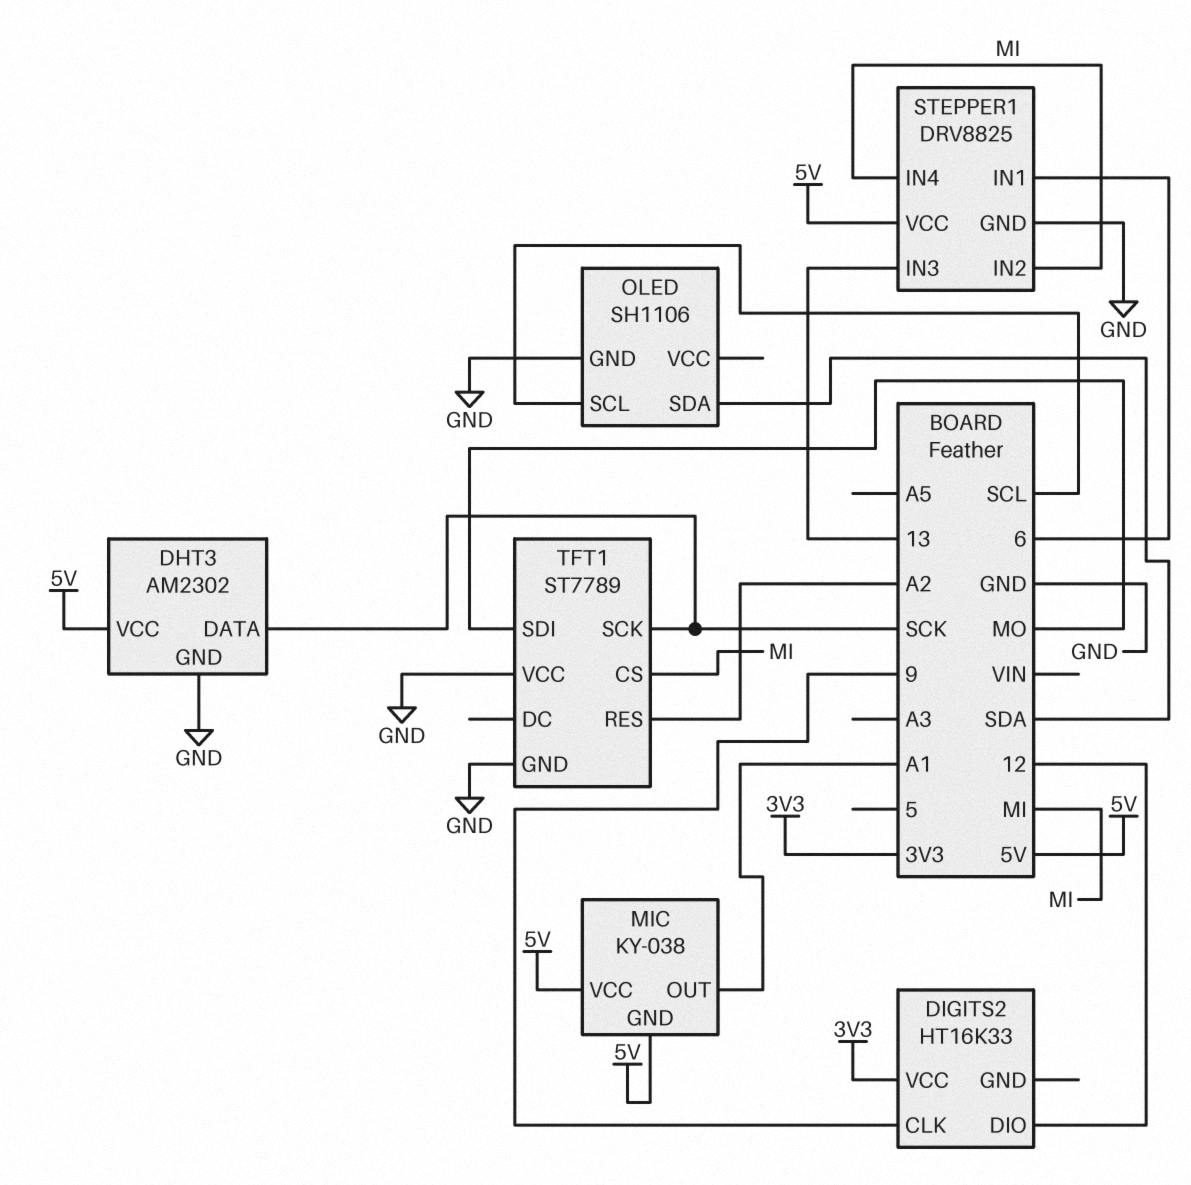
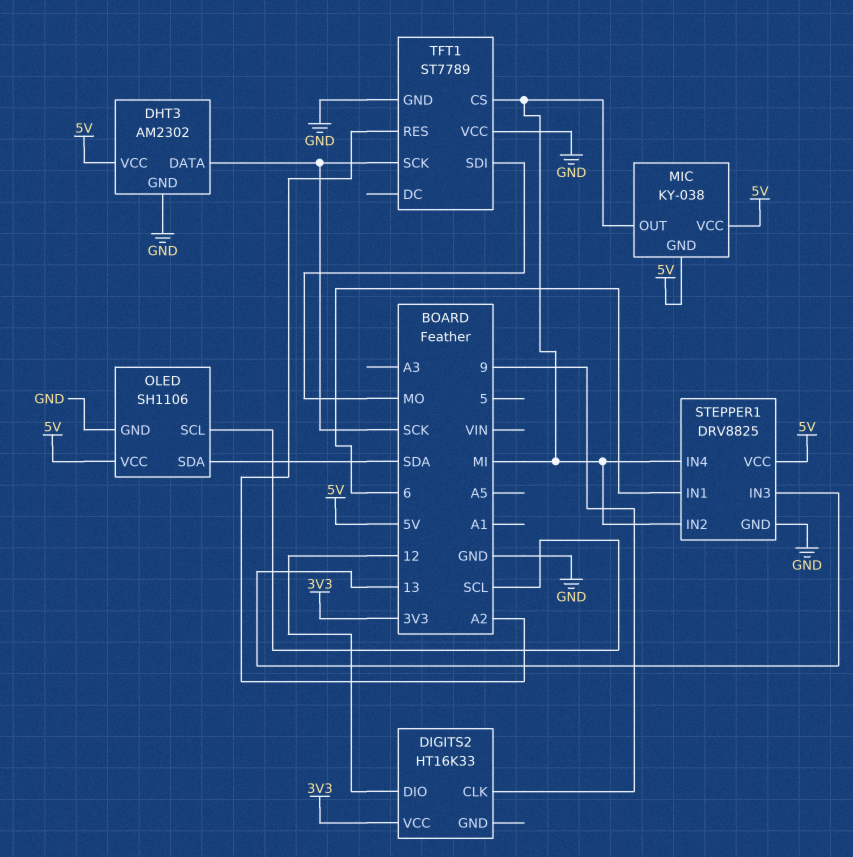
MIC pin OUT: A1 -> MI
OLED pin VCC: none -> 5V

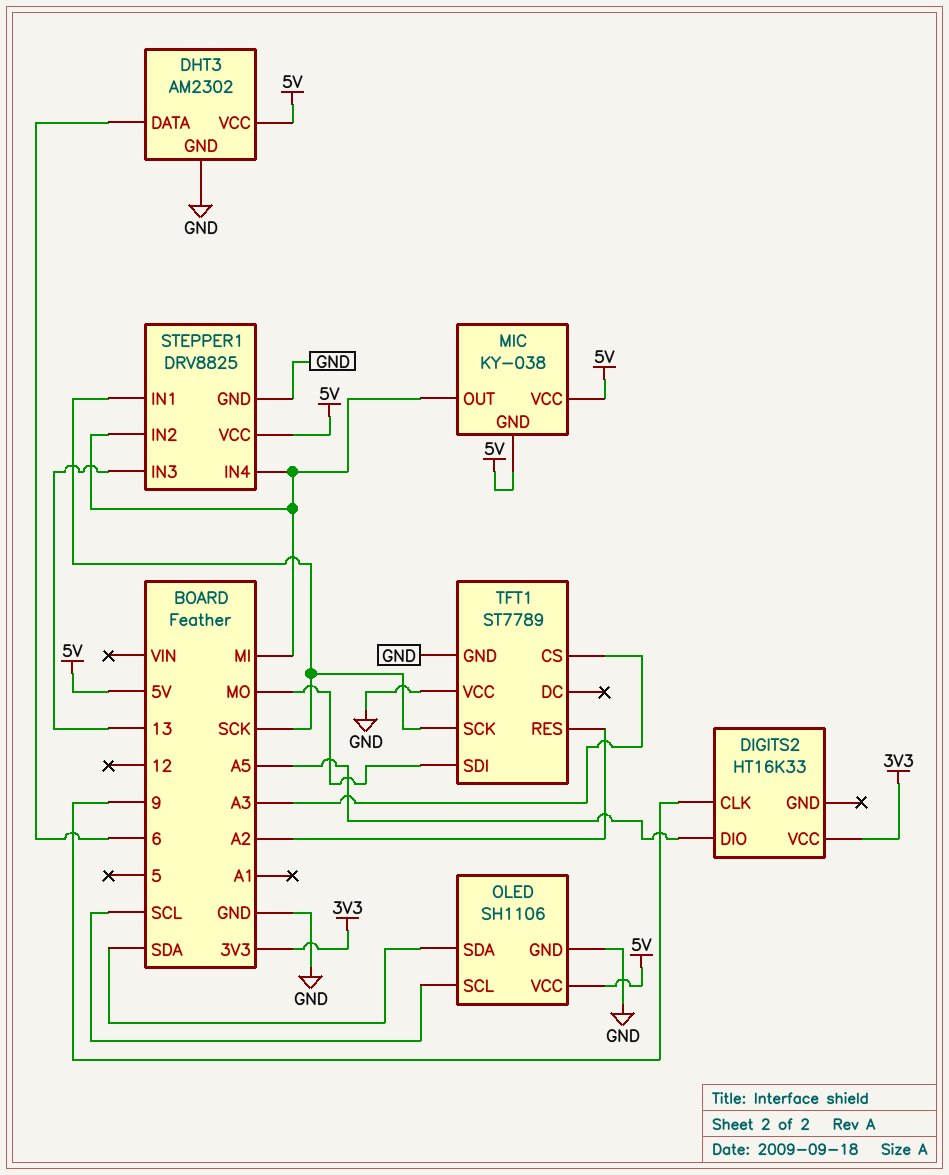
DHT3 pin DATA: SCK -> 6
DIGITS2 pin DIO: 12 -> A5
STEPPER1 pin IN1: 6 -> SCK
TFT1 pin CS: MI -> A3

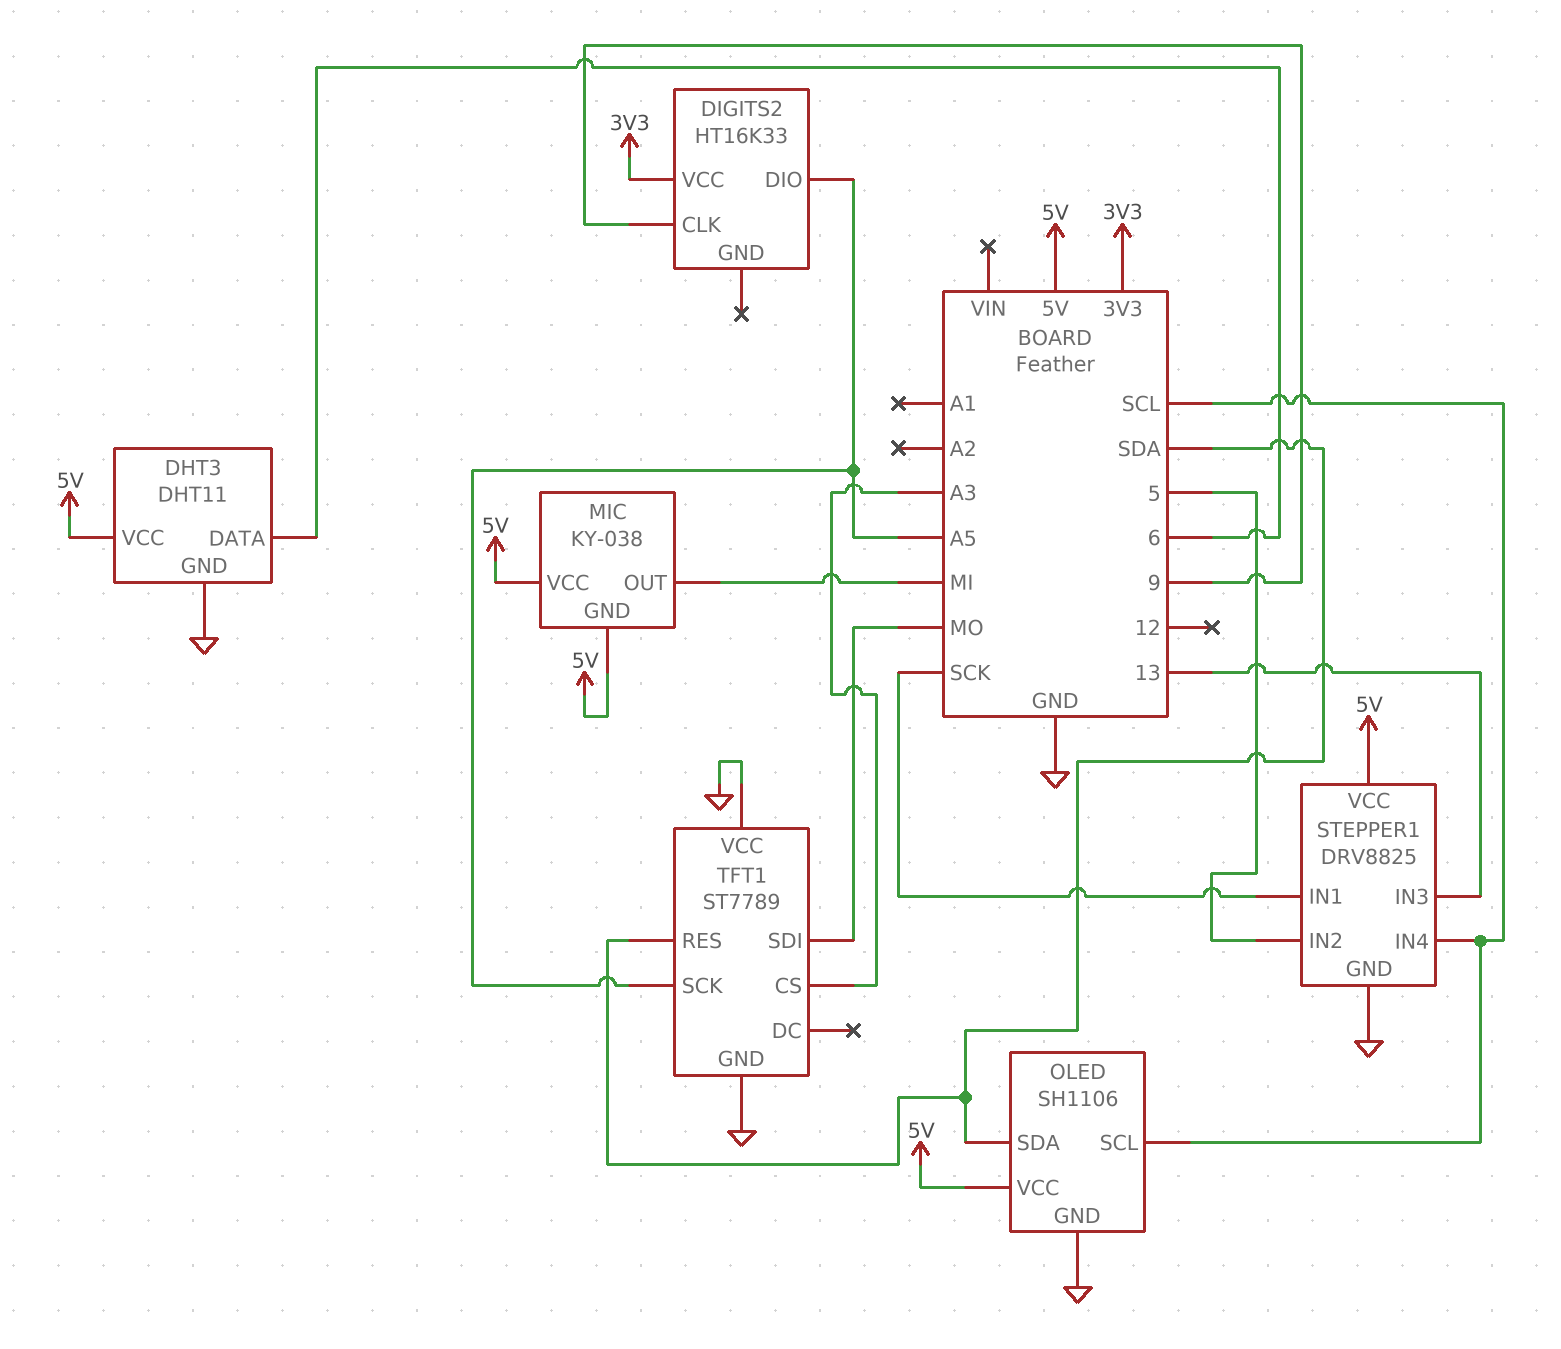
DHT3: AM2302 -> DHT11
STEPPER1 pin IN2: MI -> 5
STEPPER1 pin IN4: MI -> SCL
TFT1 pin RES: A2 -> SDA
TFT1 pin SCK: SCK -> A5

